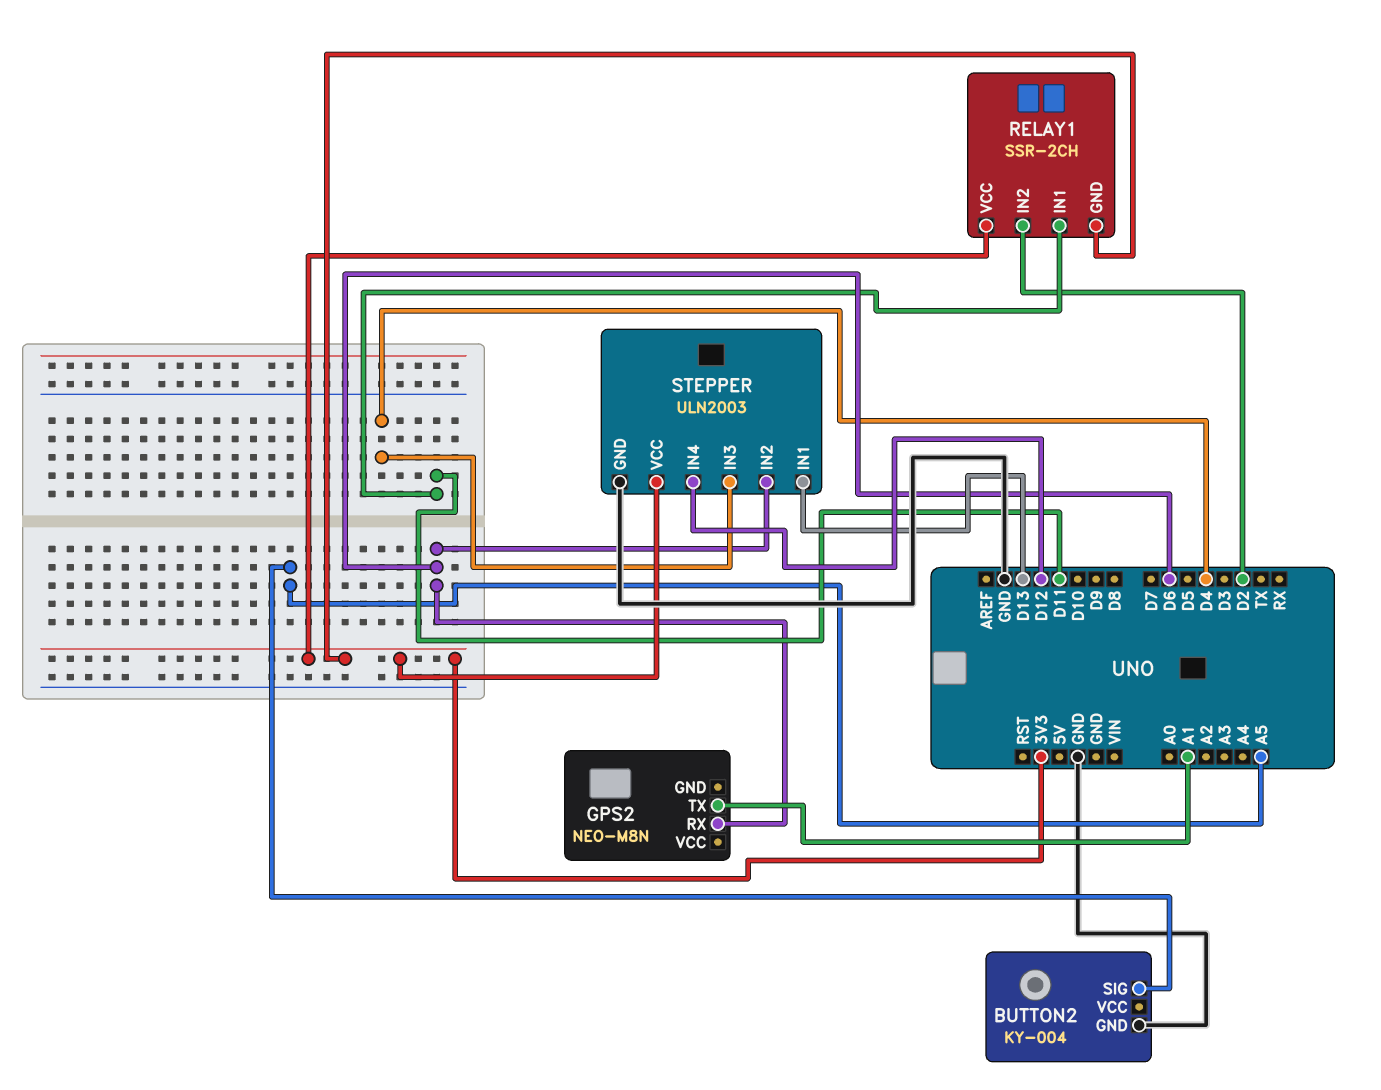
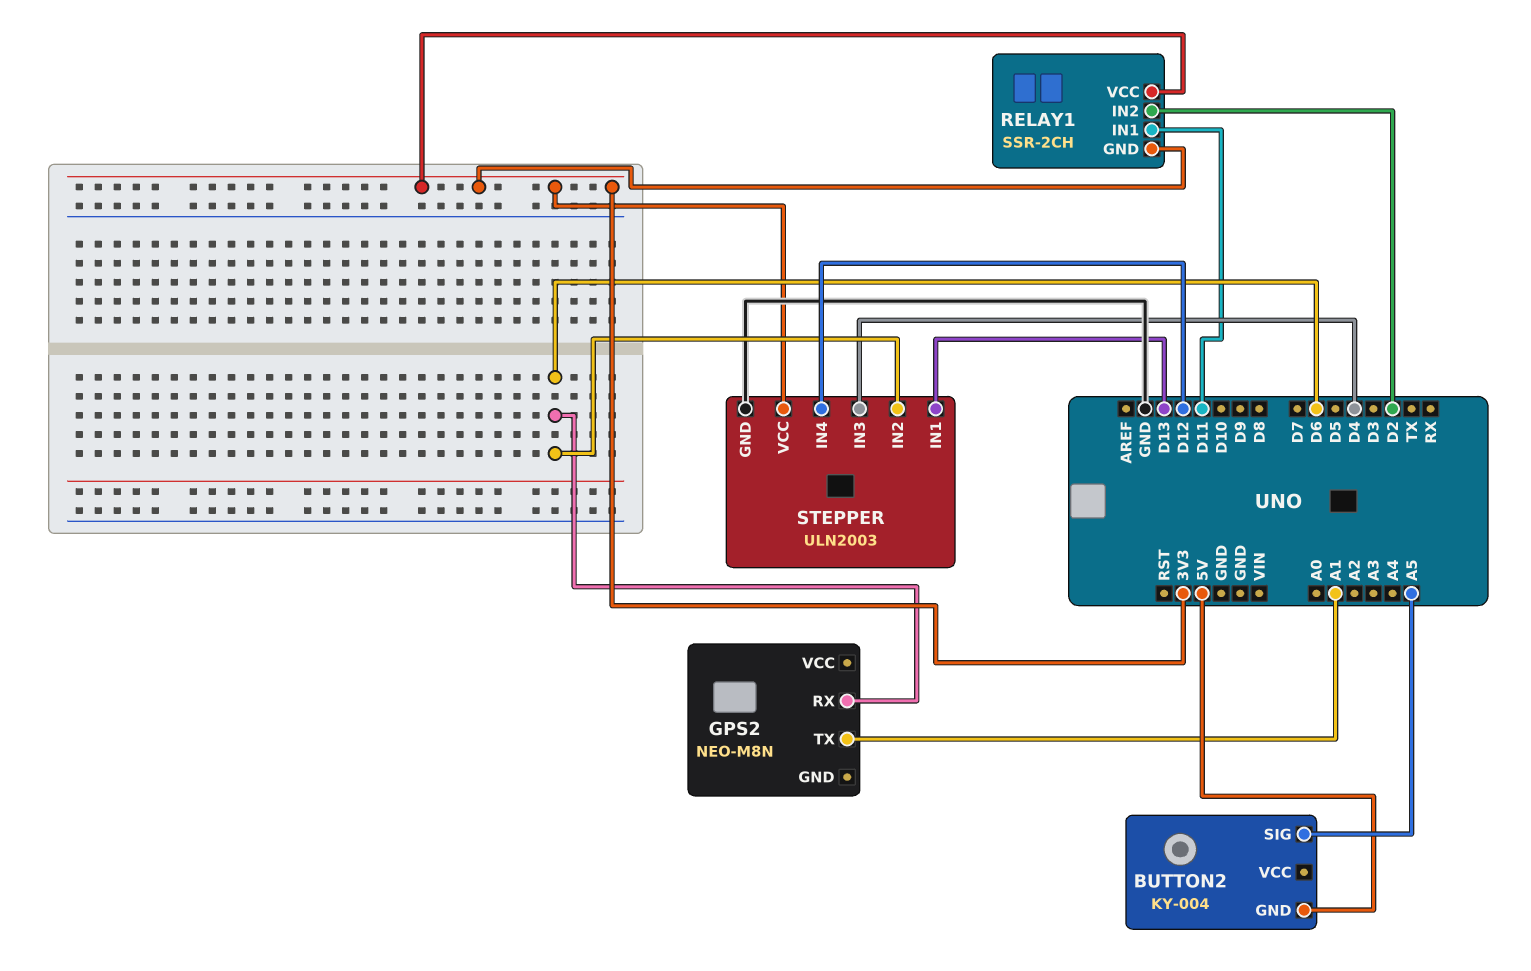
BUTTON2 pin GND: GND -> 5V

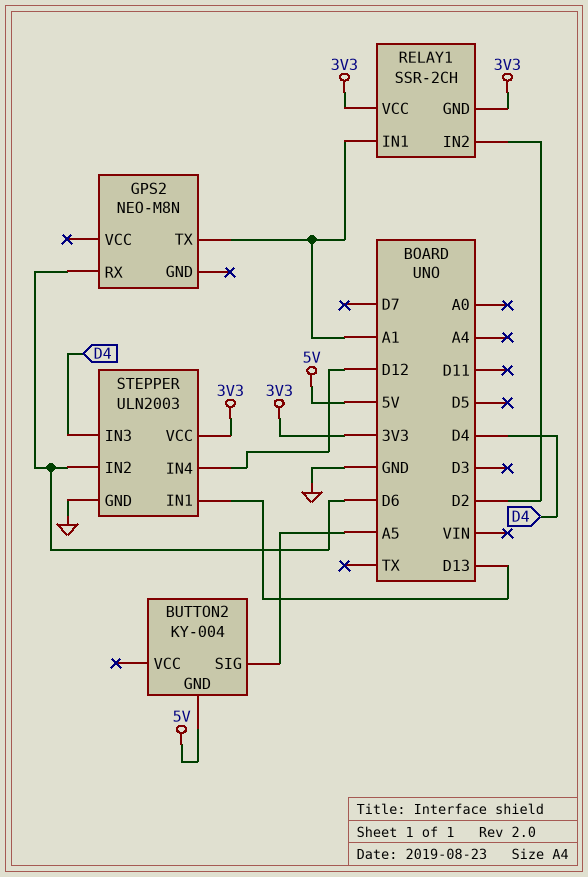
RELAY1 pin IN1: D11 -> A1

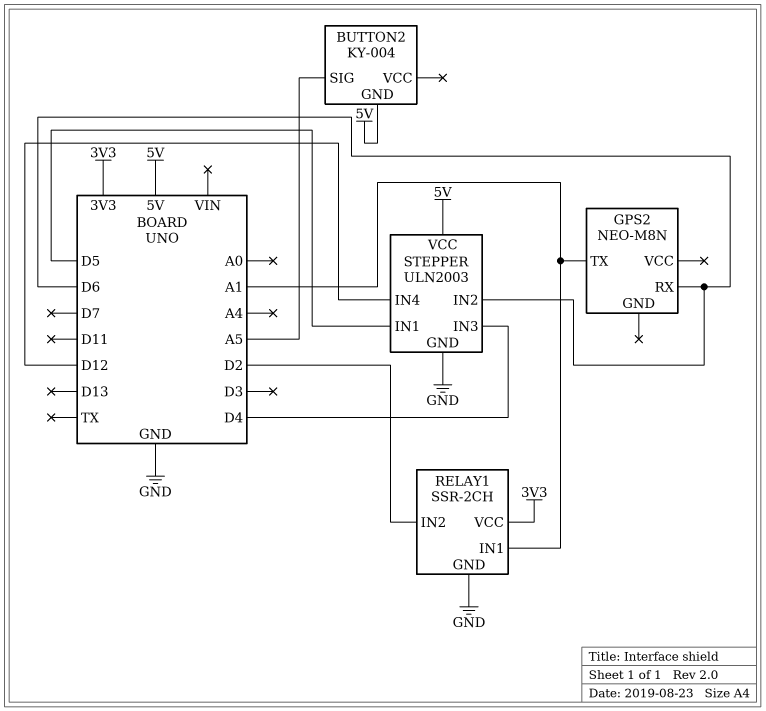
RELAY1 pin GND: 3V3 -> GND
STEPPER pin IN1: D13 -> D5
STEPPER pin VCC: 3V3 -> 5V

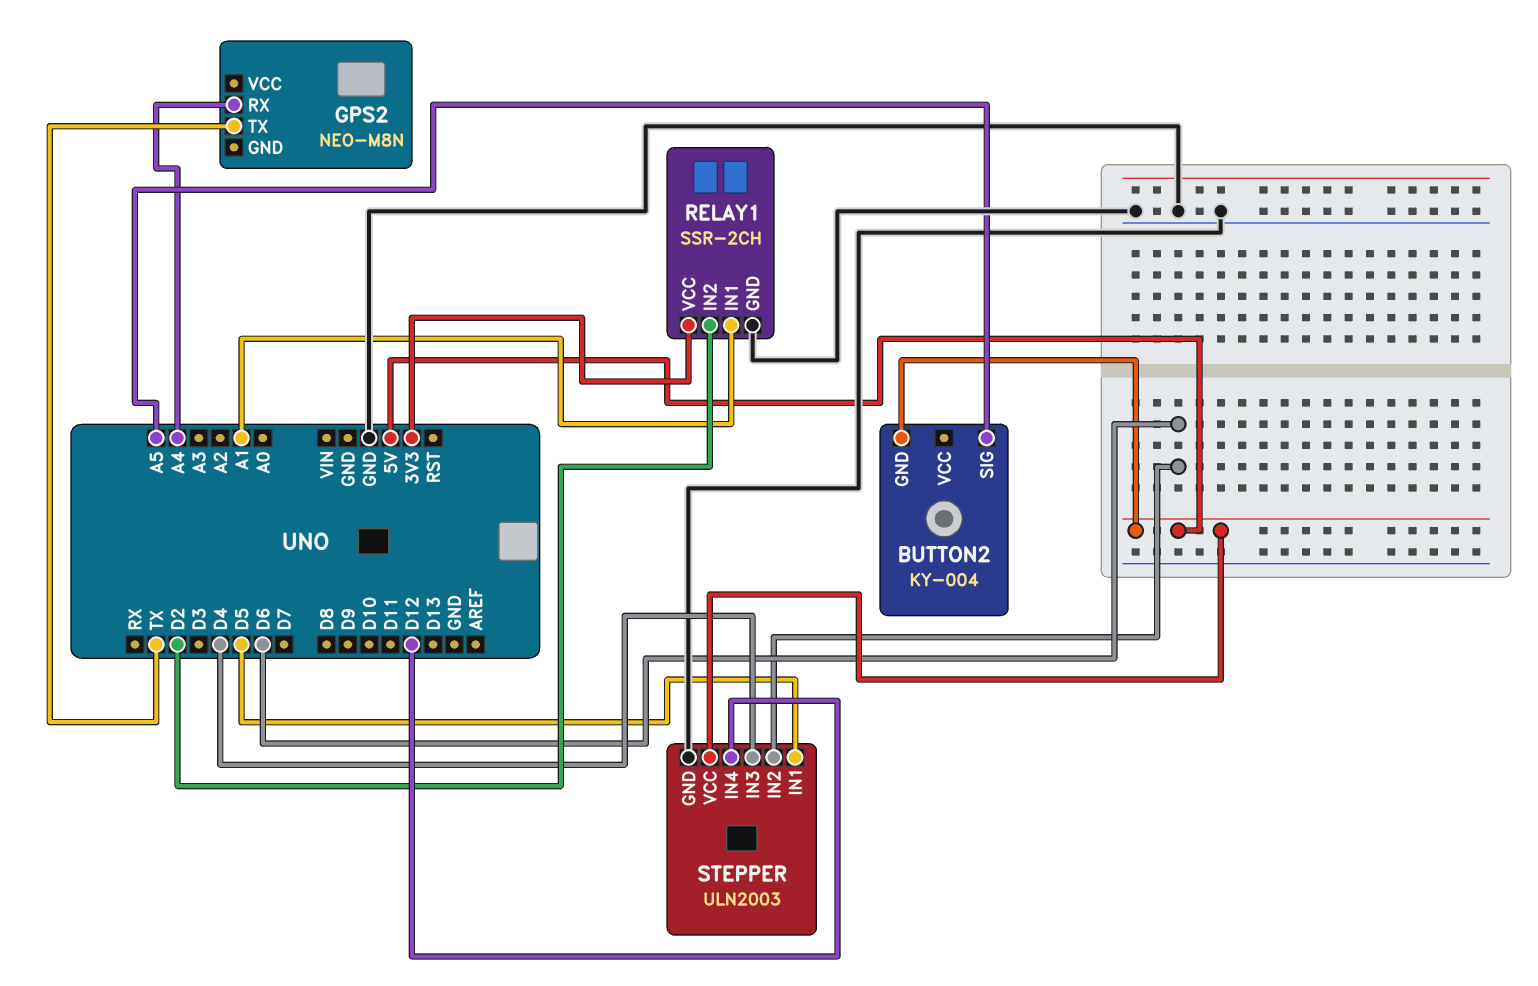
GPS2 pin RX: D6 -> A4
GPS2 pin TX: A1 -> TX

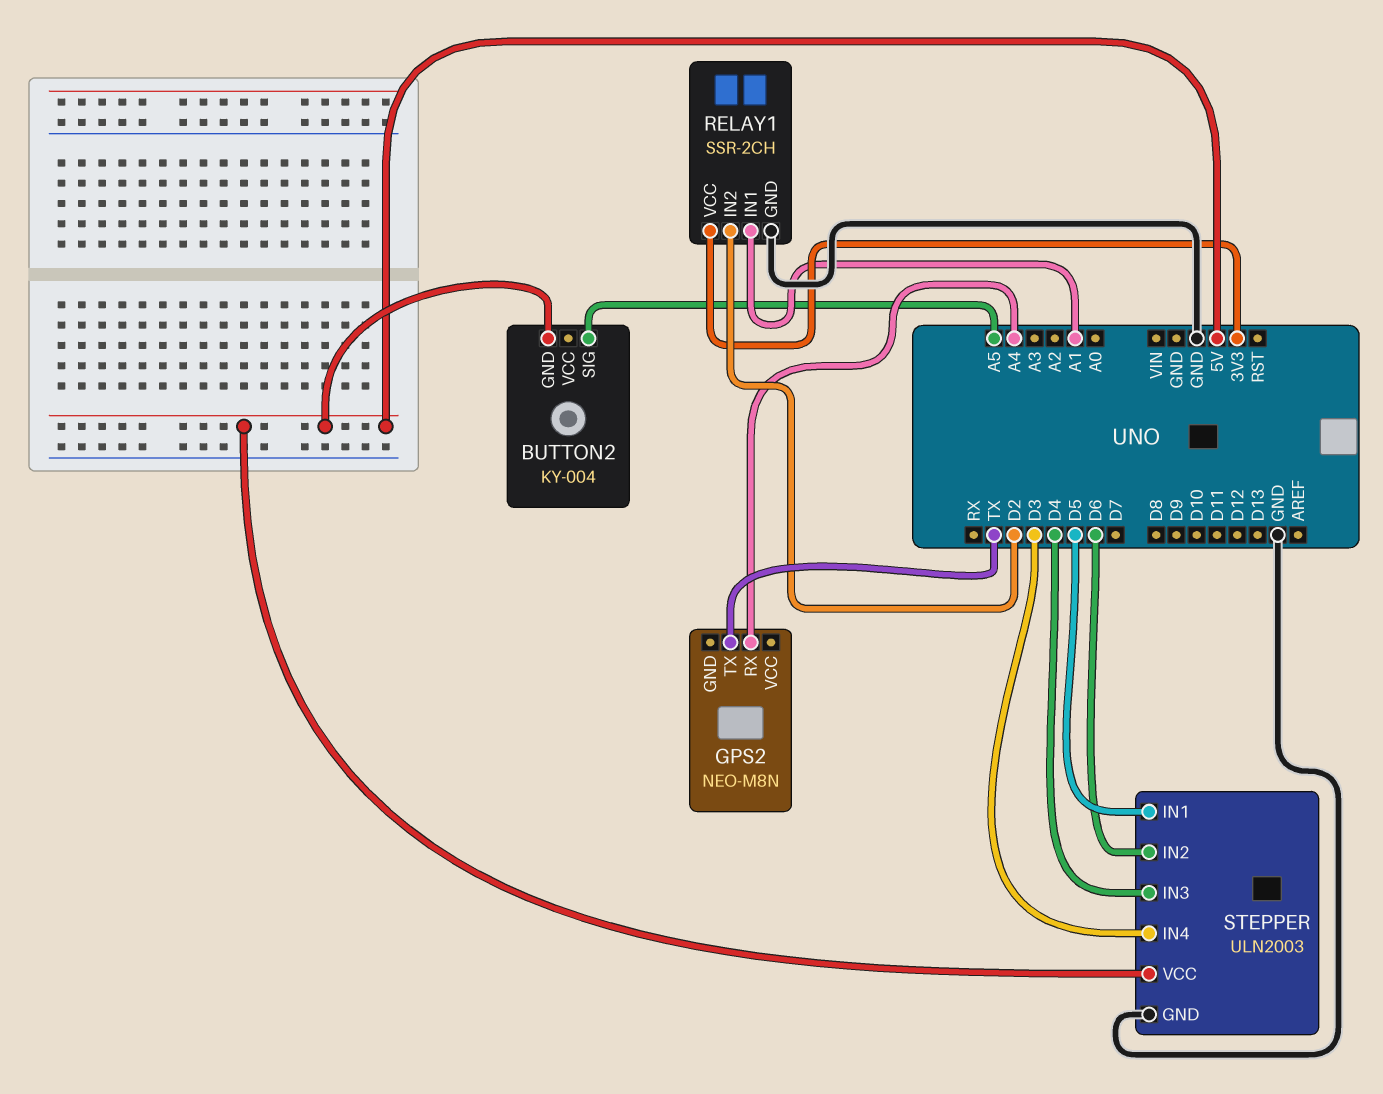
STEPPER pin IN4: D12 -> D3

